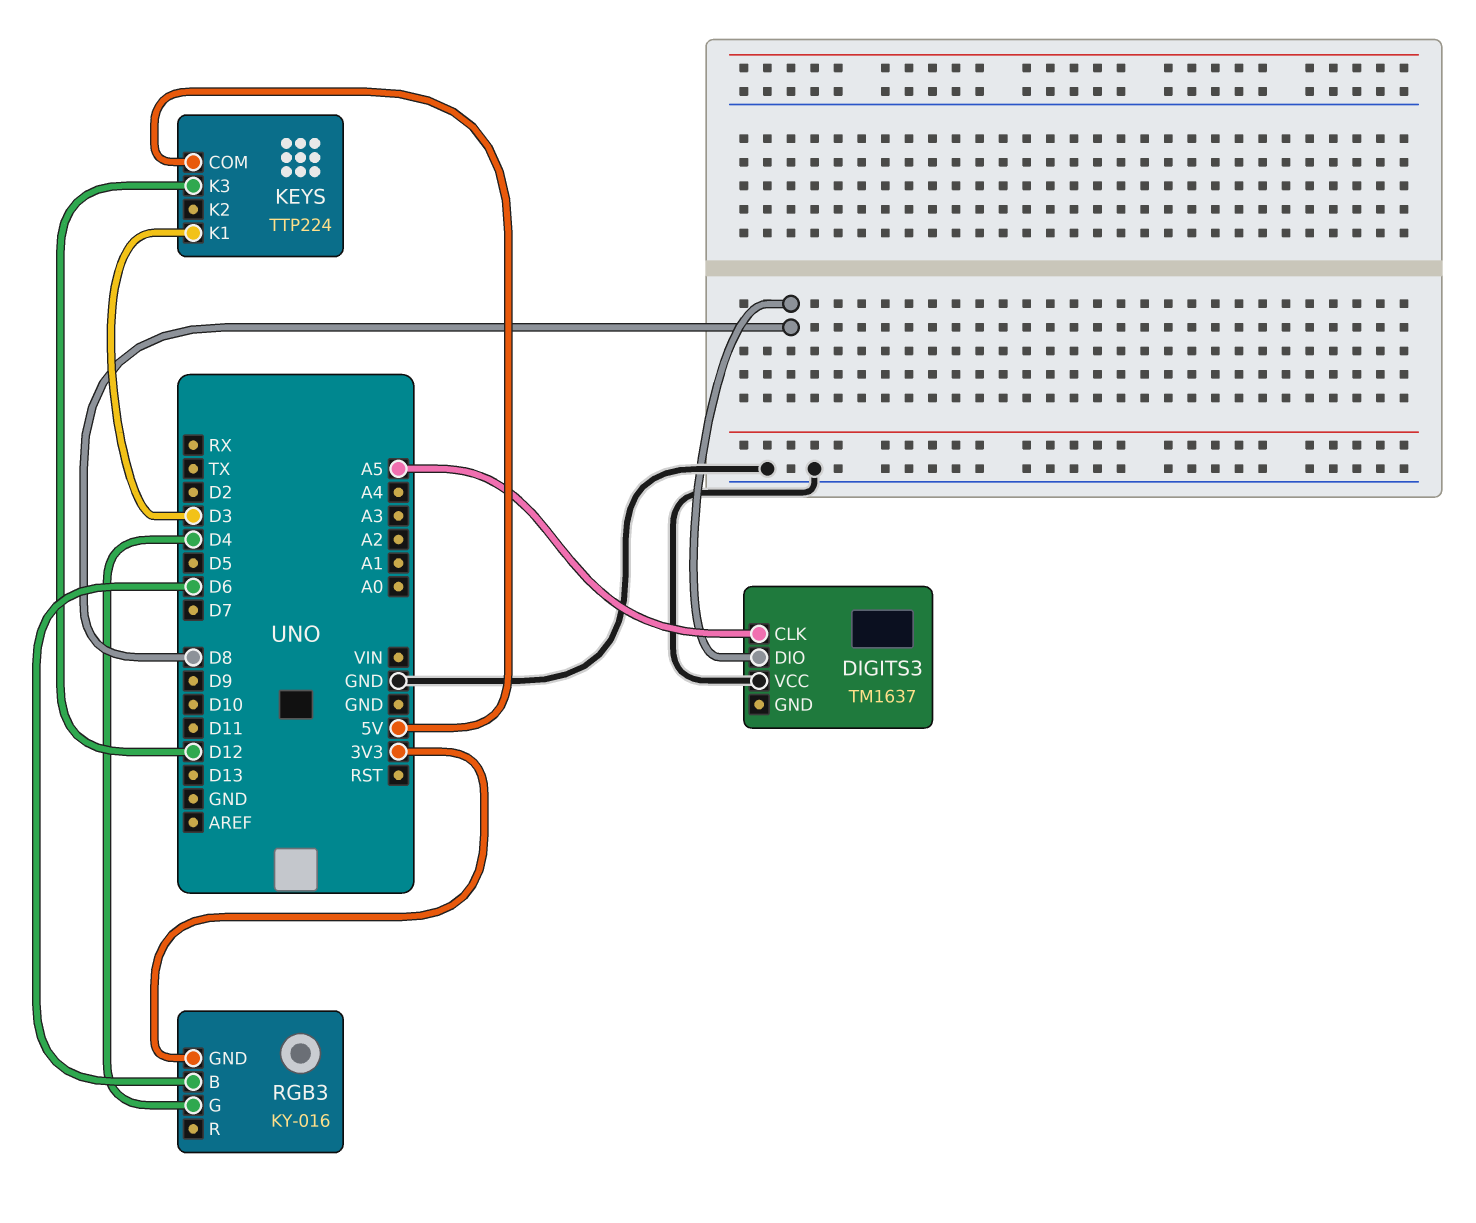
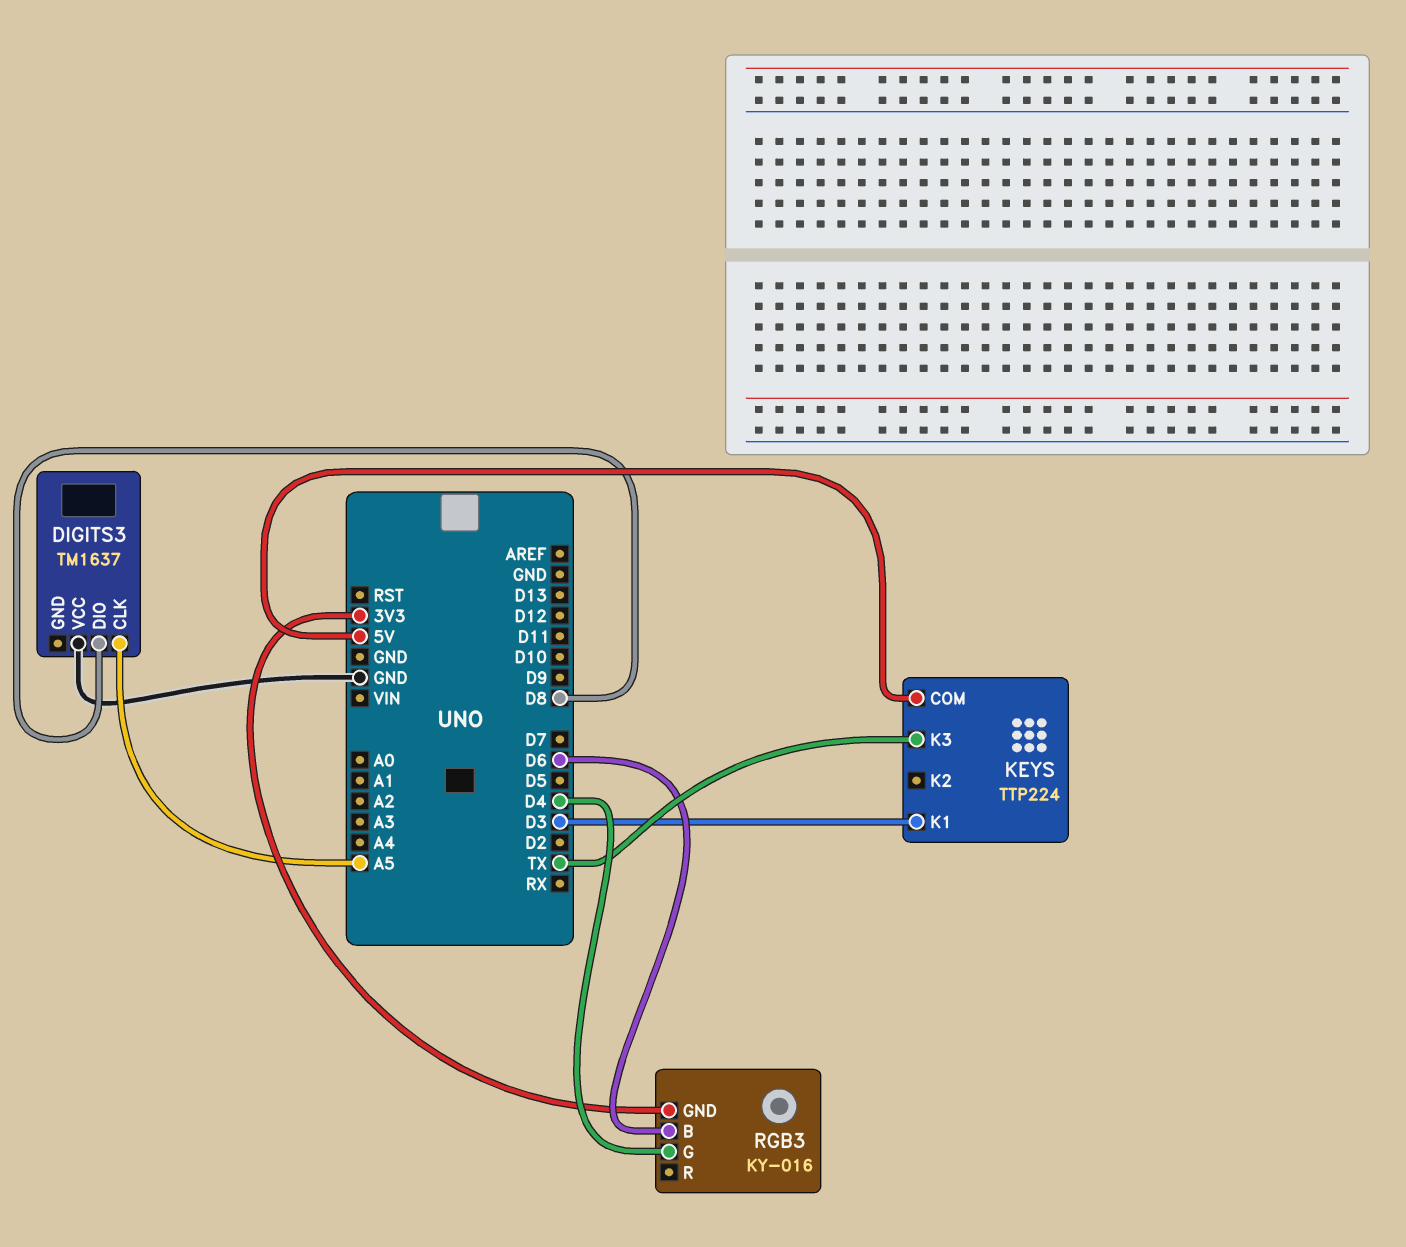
KEYS pin K3: D12 -> TX

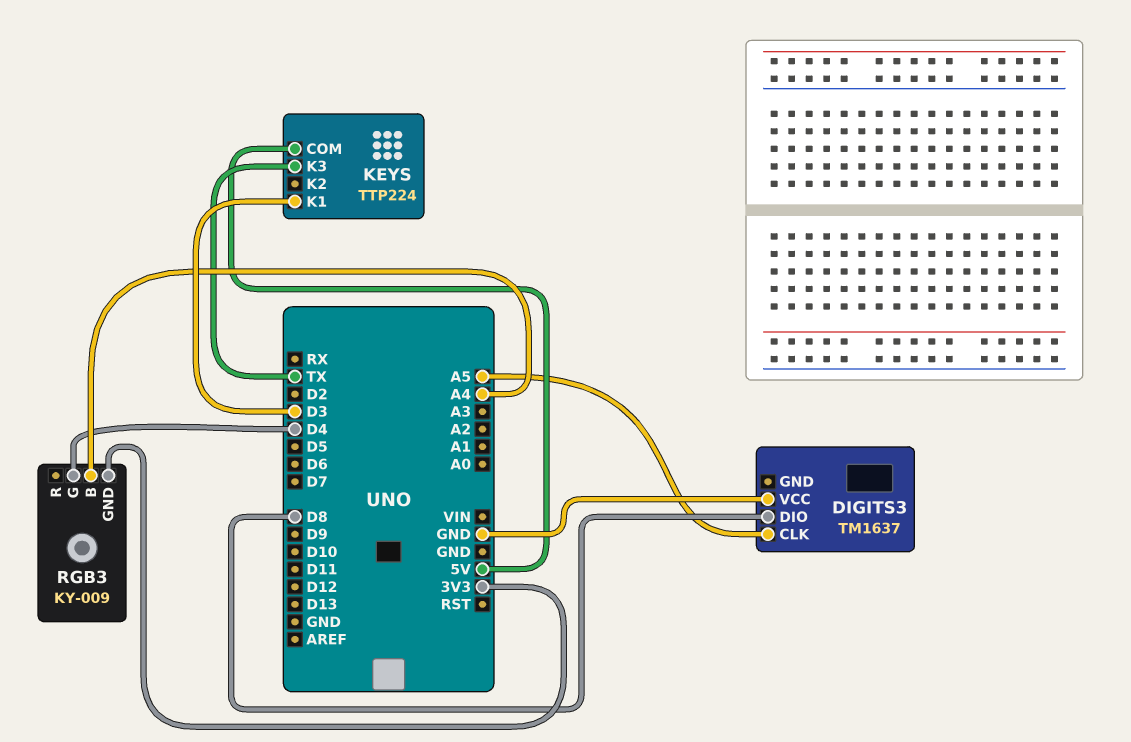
RGB3: KY-016 -> KY-009
RGB3 pin B: D6 -> A4

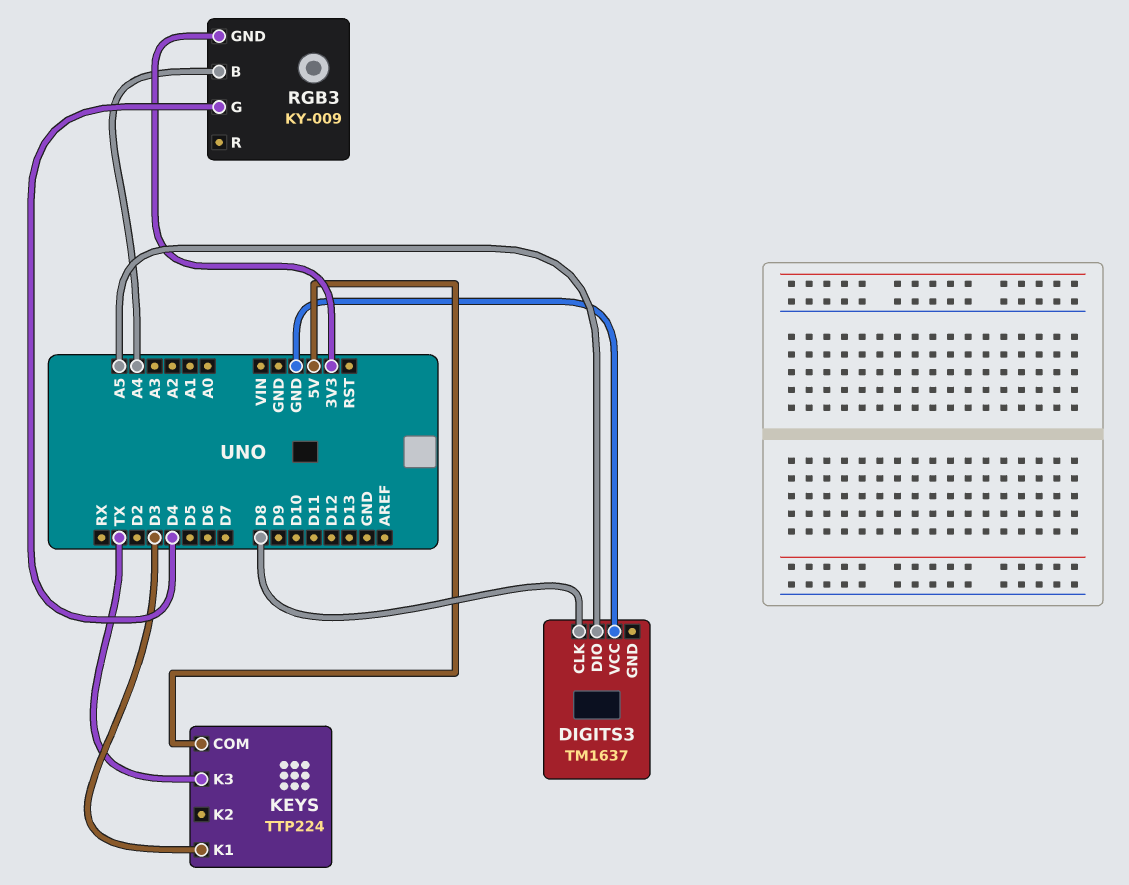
DIGITS3 pin CLK: A5 -> D8
DIGITS3 pin DIO: D8 -> A5

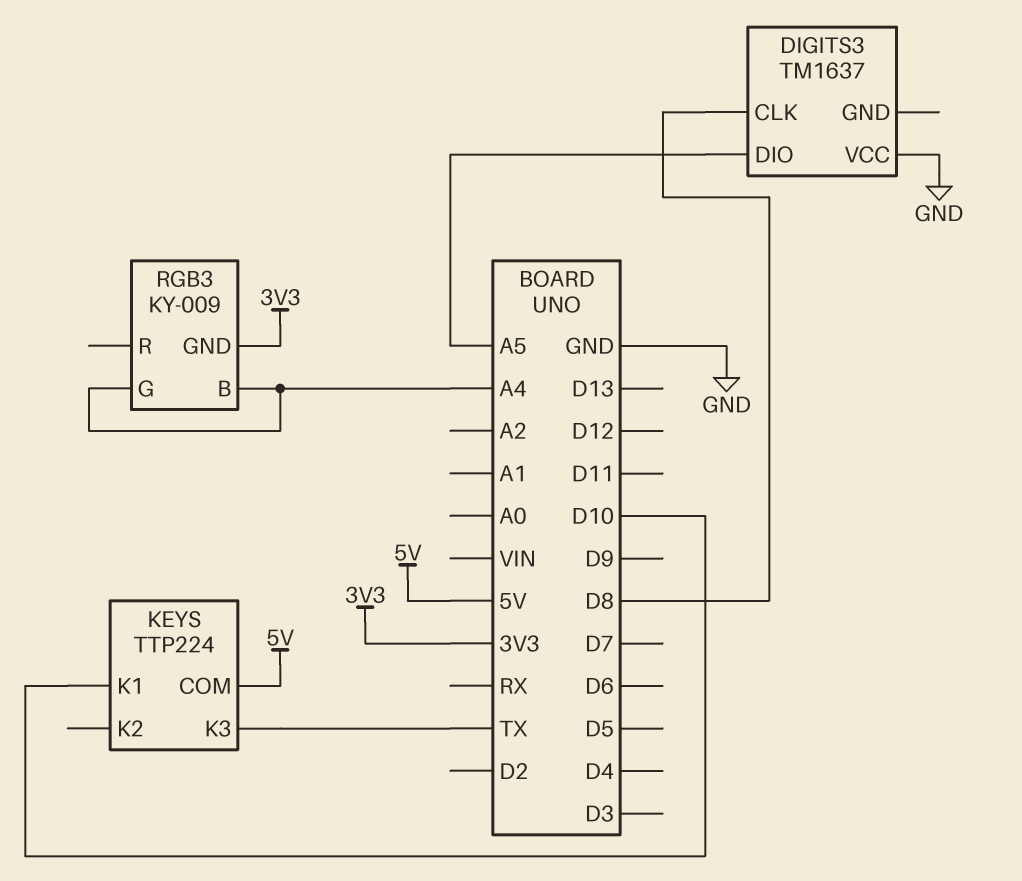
KEYS pin K1: D3 -> D10
RGB3 pin G: D4 -> A4

